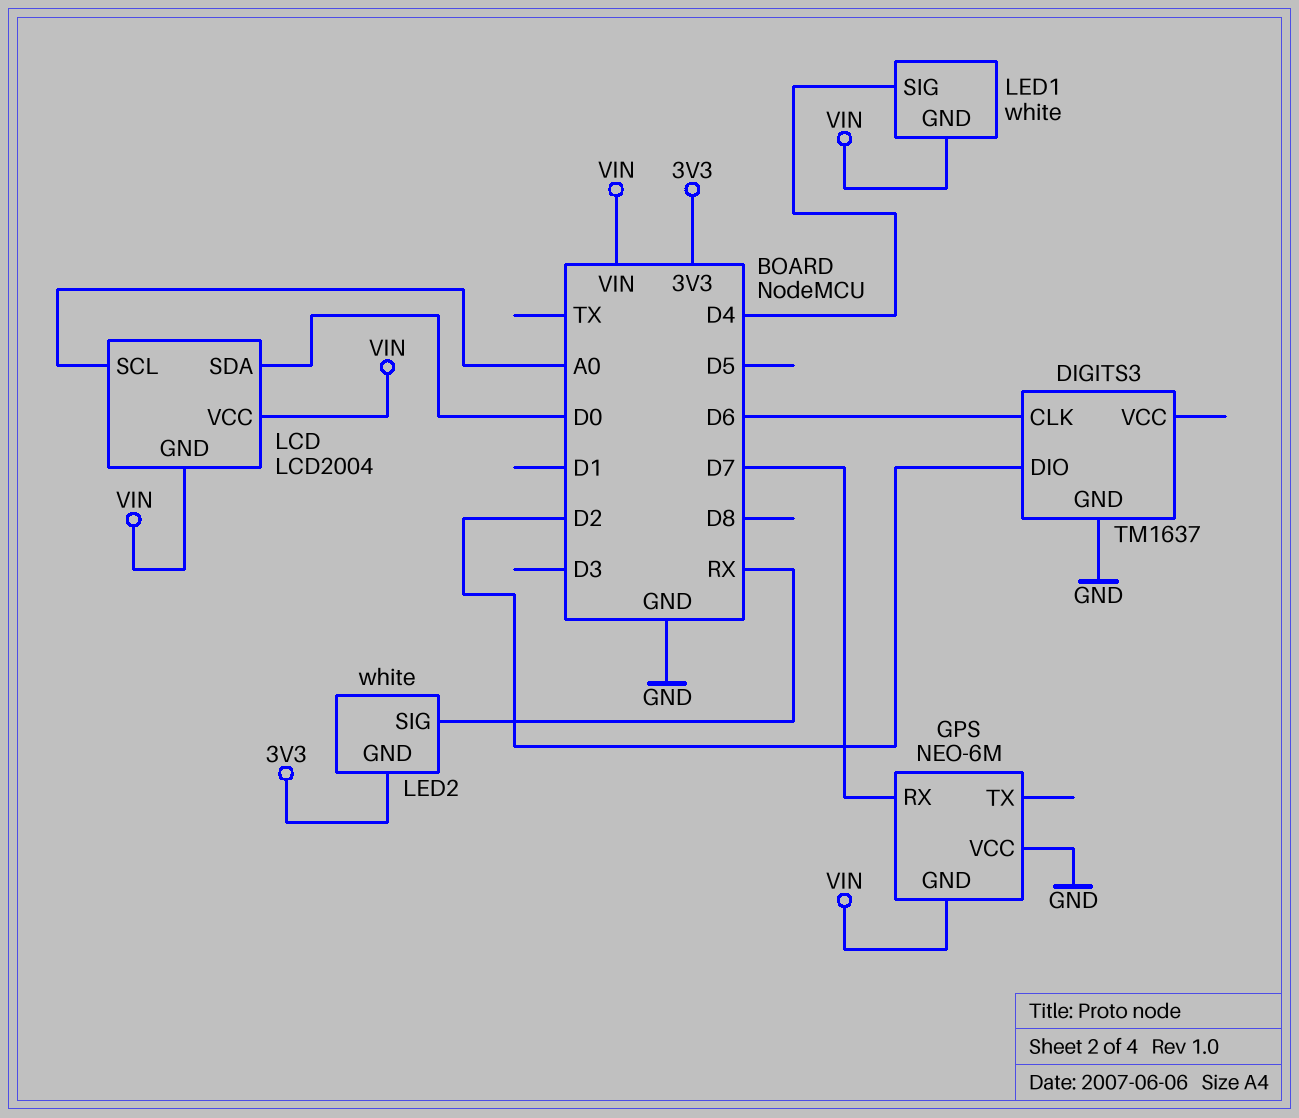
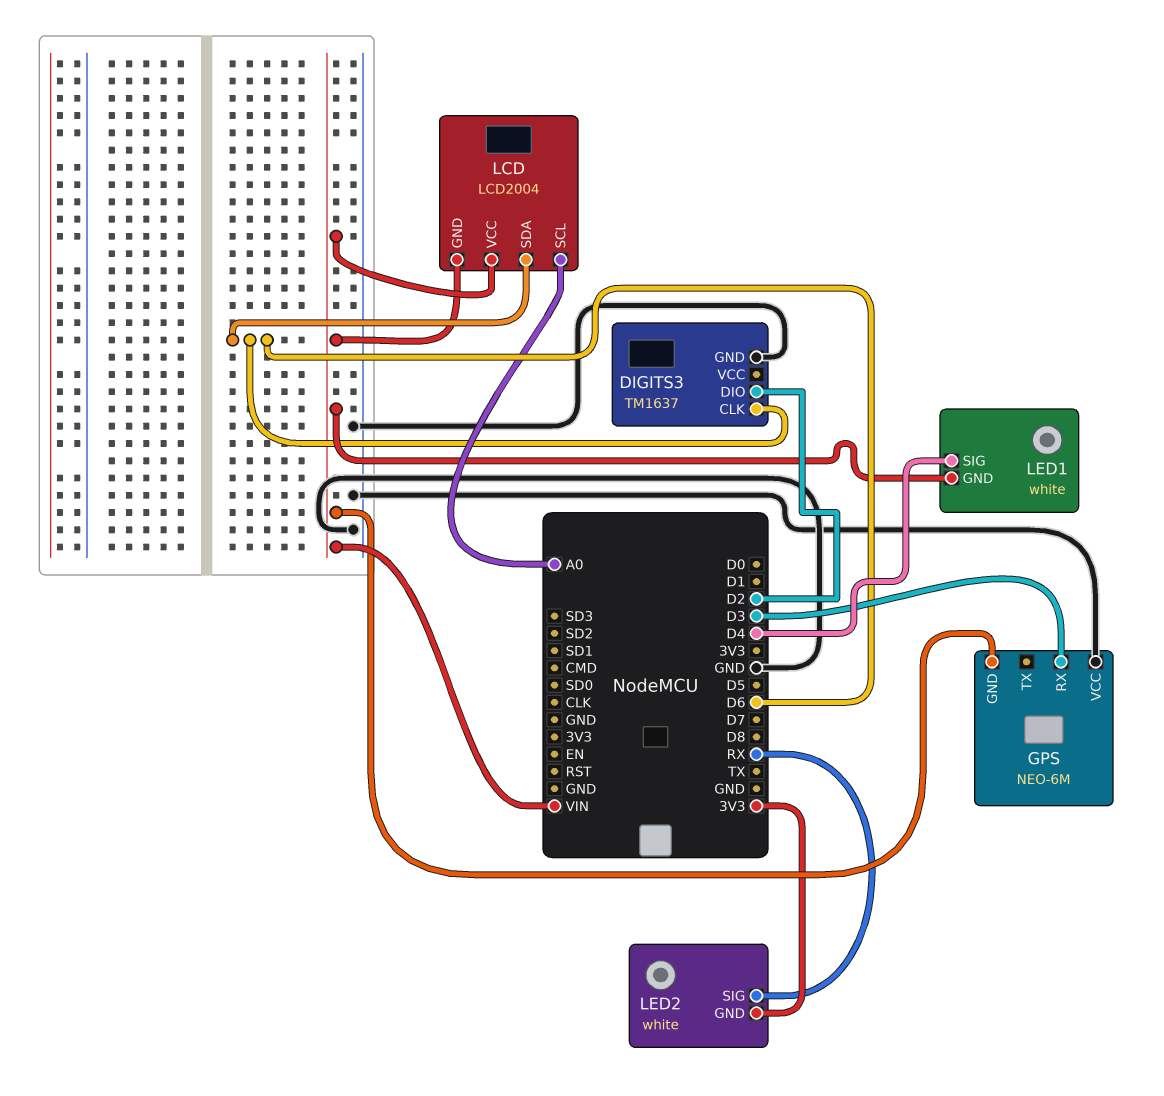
GPS pin RX: D7 -> D3
LCD pin SDA: D0 -> D6

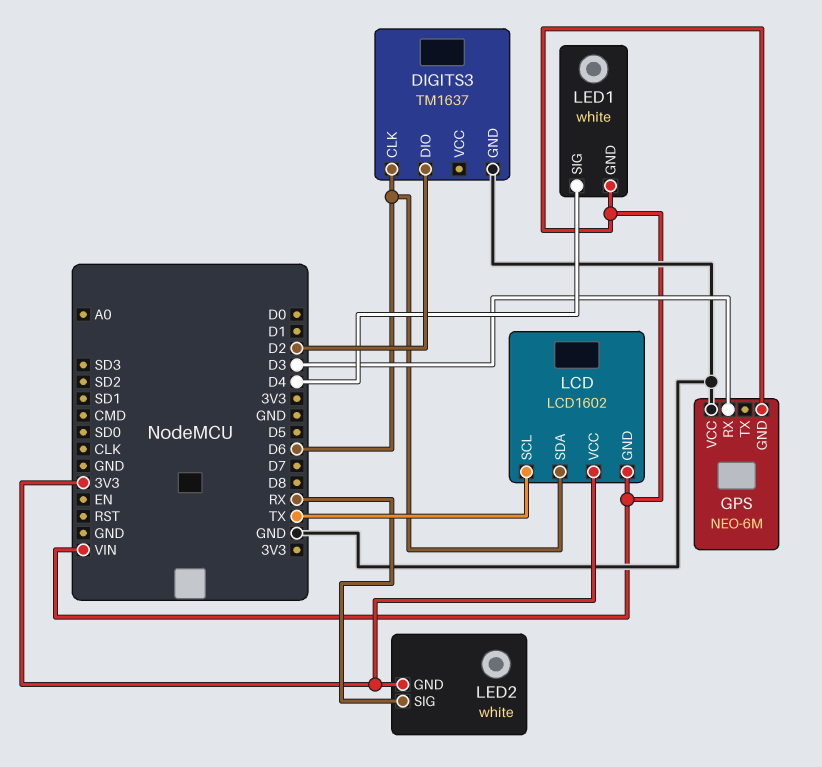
LCD: LCD2004 -> LCD1602
LCD pin SCL: A0 -> TX
LCD pin VCC: VIN -> 3V3

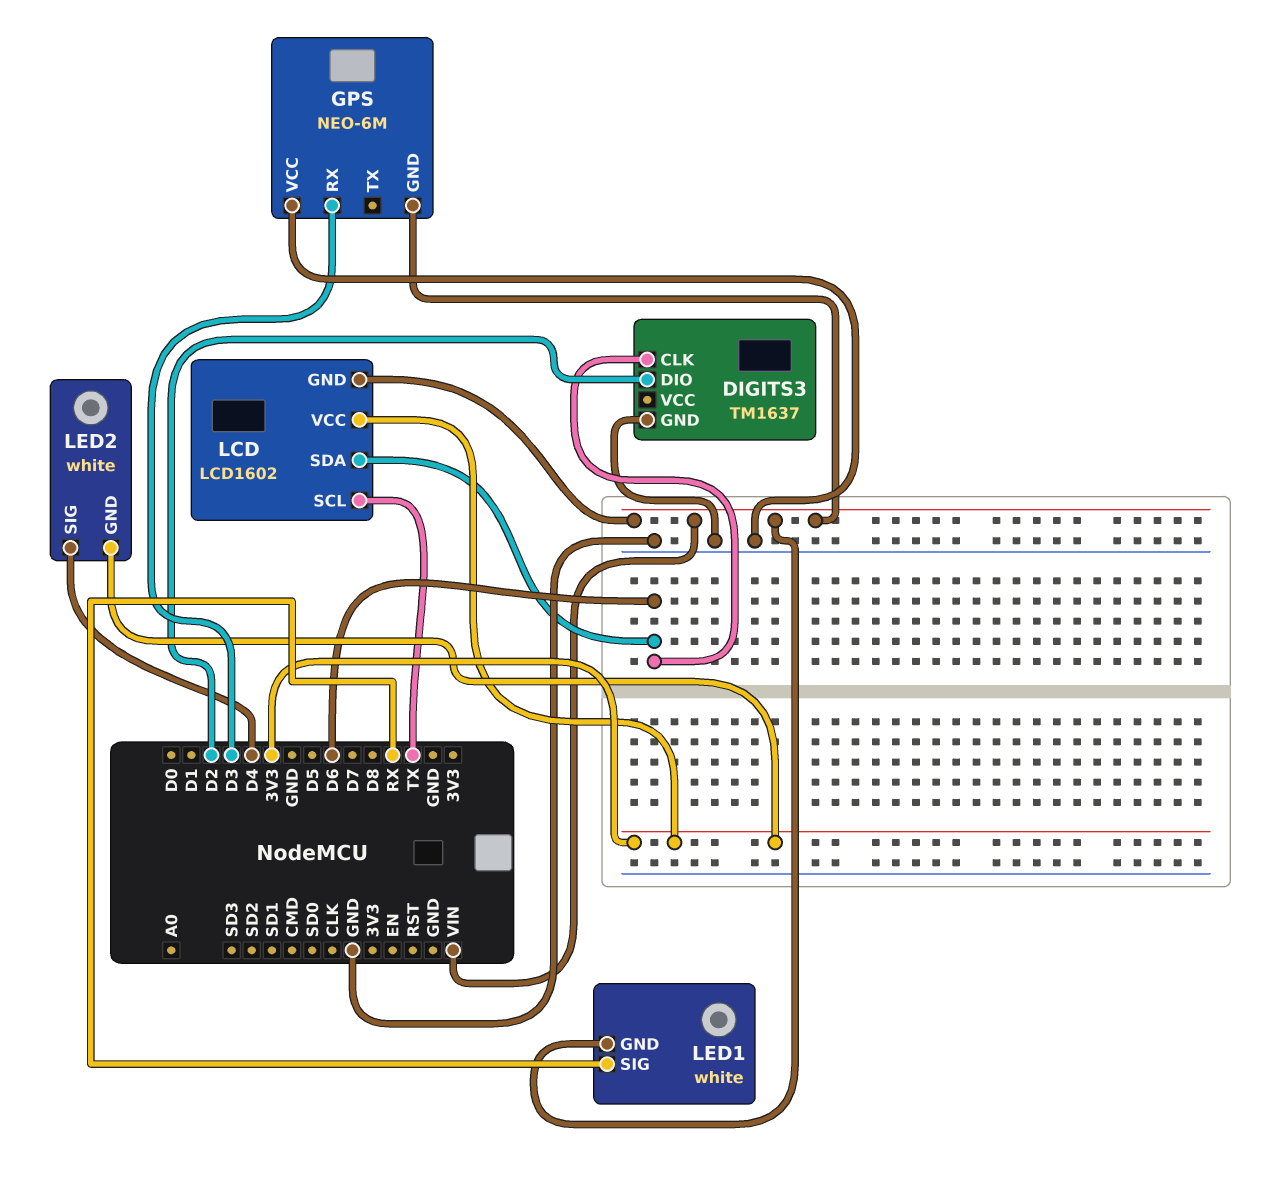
LED1 pin SIG: D4 -> RX
LED2 pin SIG: RX -> D4

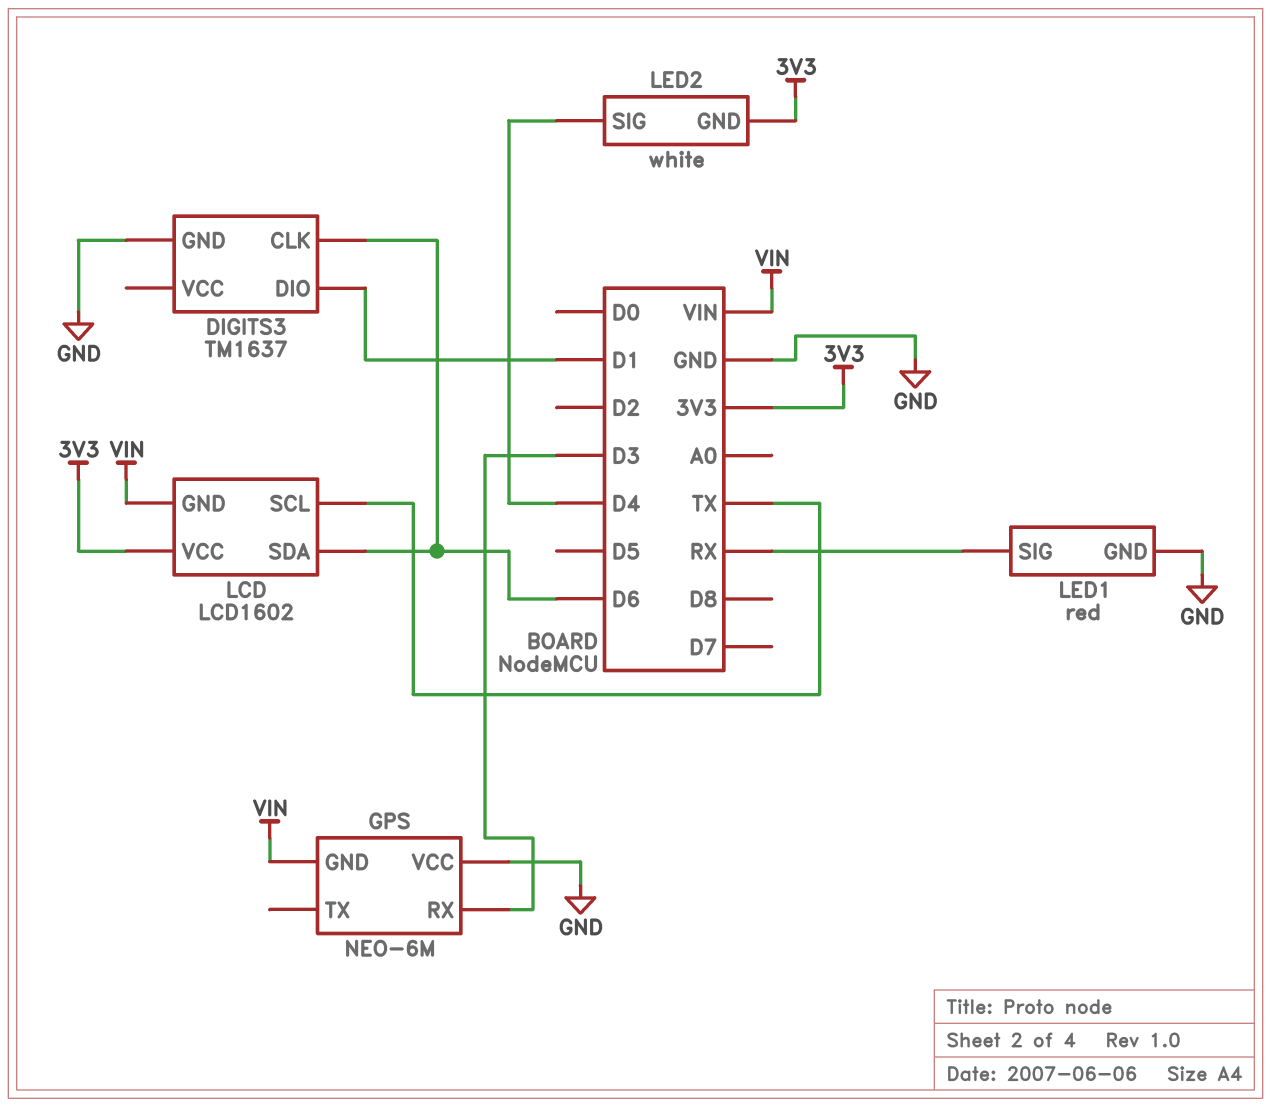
DIGITS3 pin DIO: D2 -> D1
LED1: white -> red
LED1 pin GND: VIN -> GND

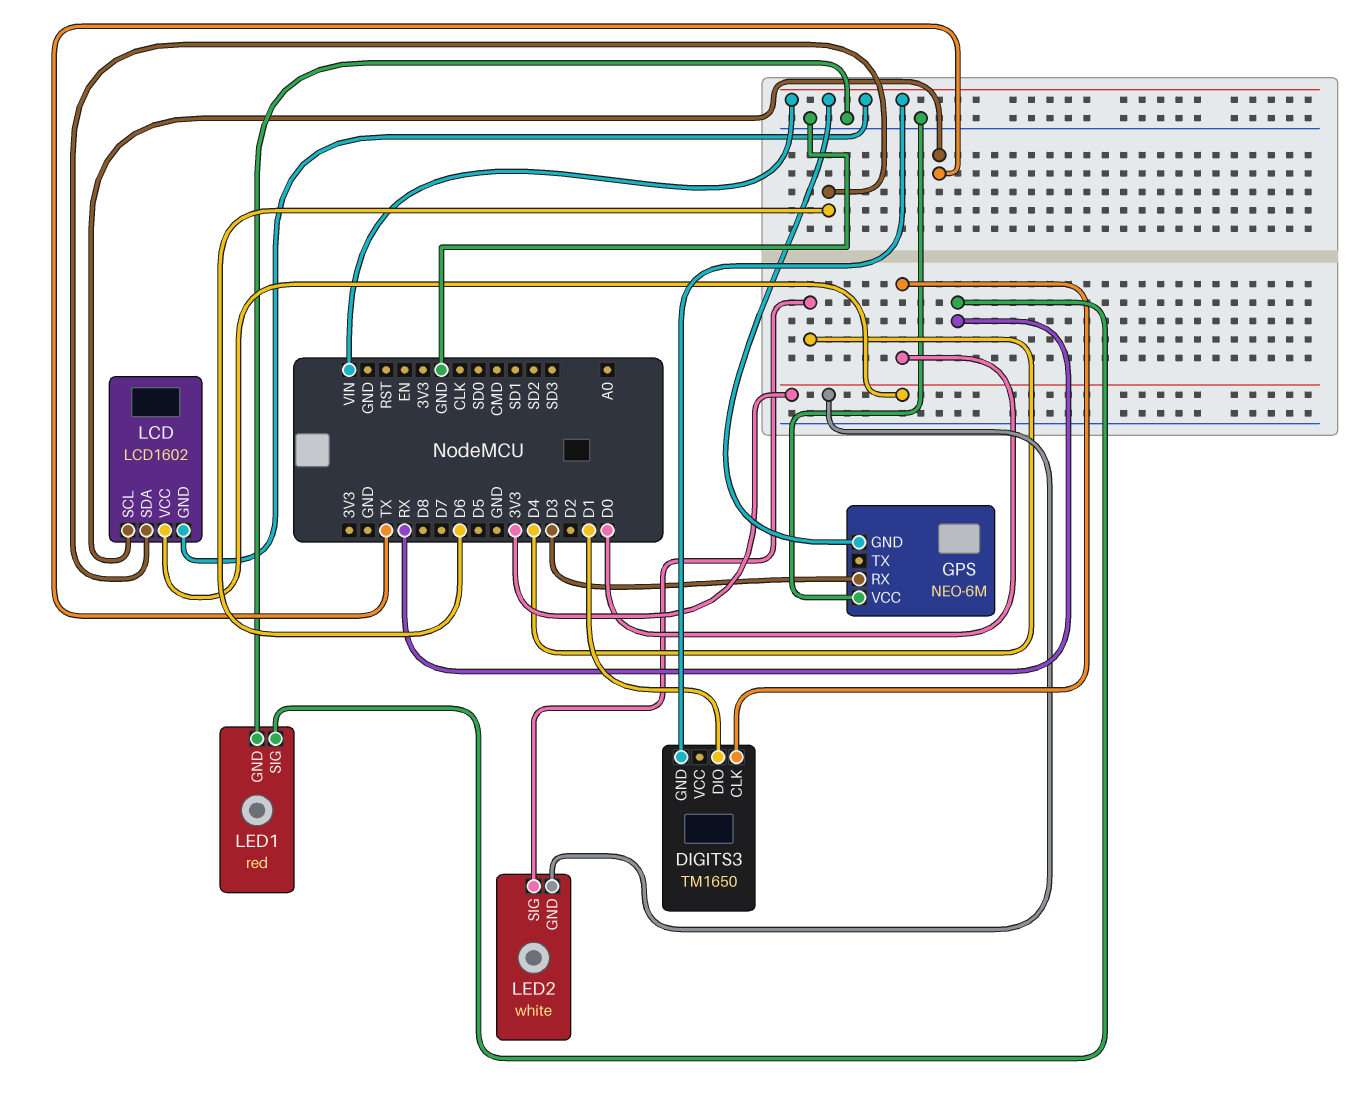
DIGITS3: TM1637 -> TM1650
DIGITS3 pin CLK: D6 -> D0
DIGITS3 pin GND: GND -> VIN

